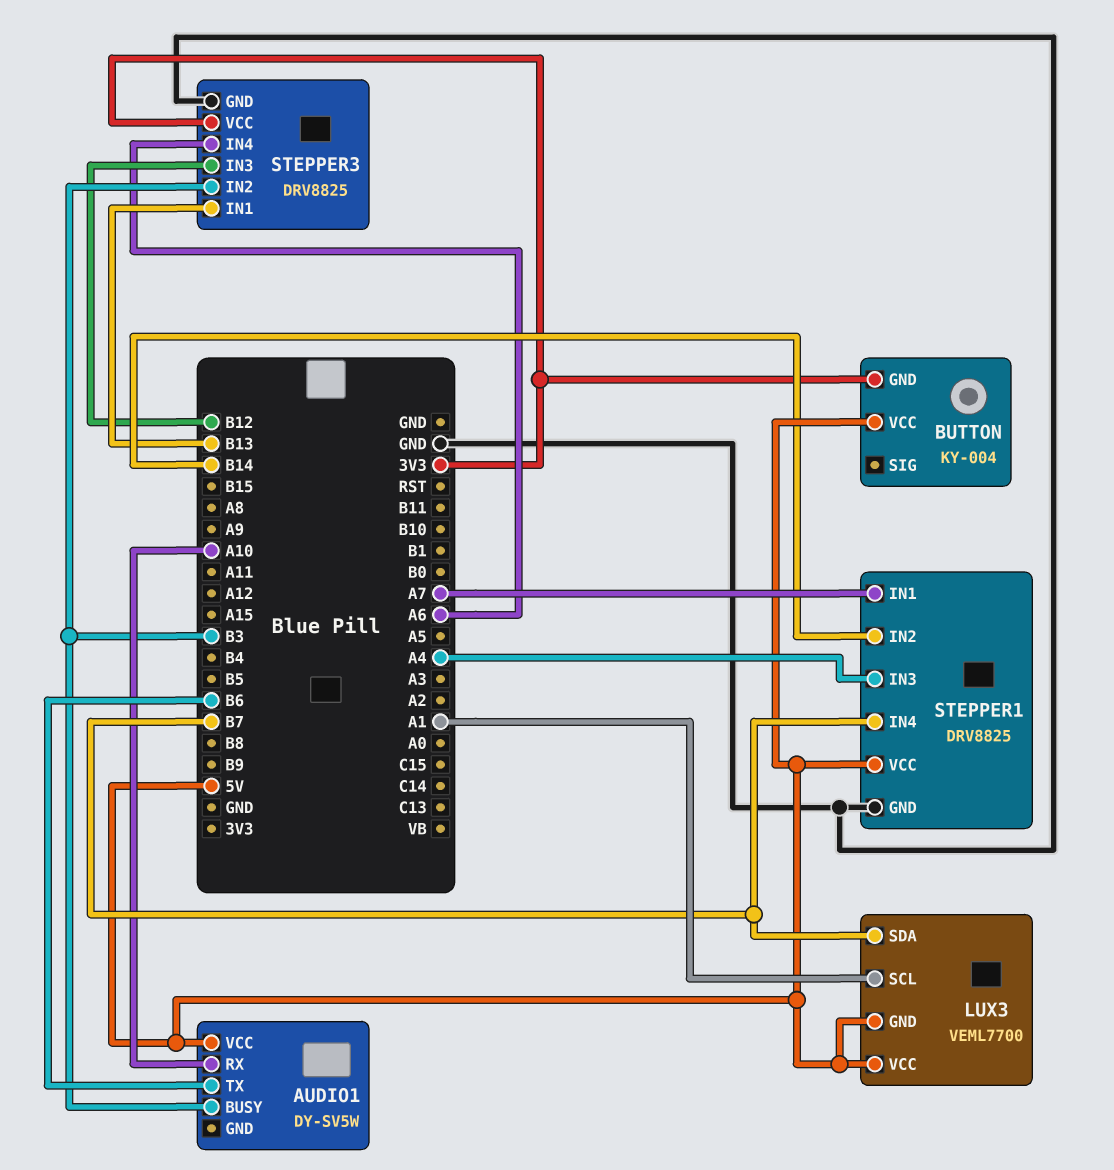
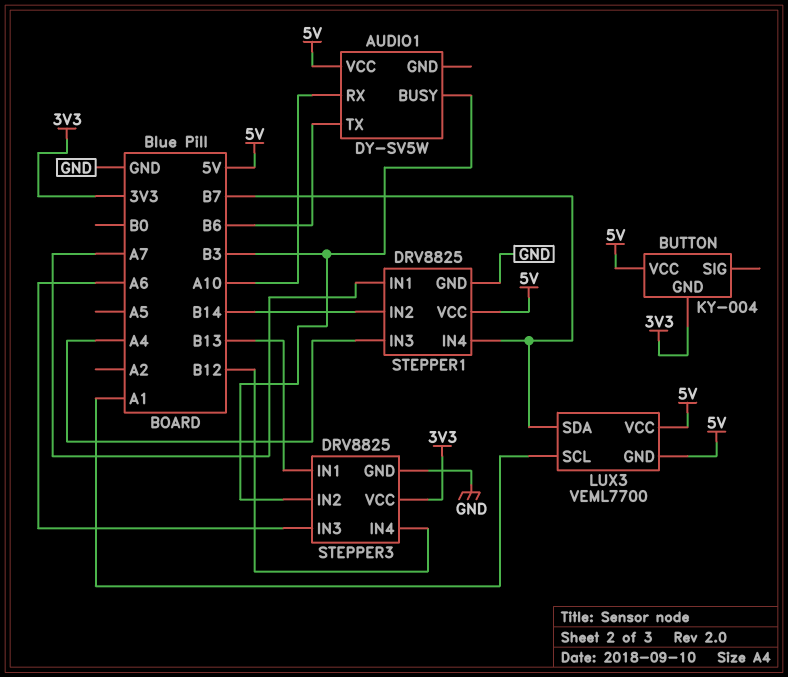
STEPPER3 pin IN3: B12 -> A6
STEPPER3 pin IN4: A6 -> B12

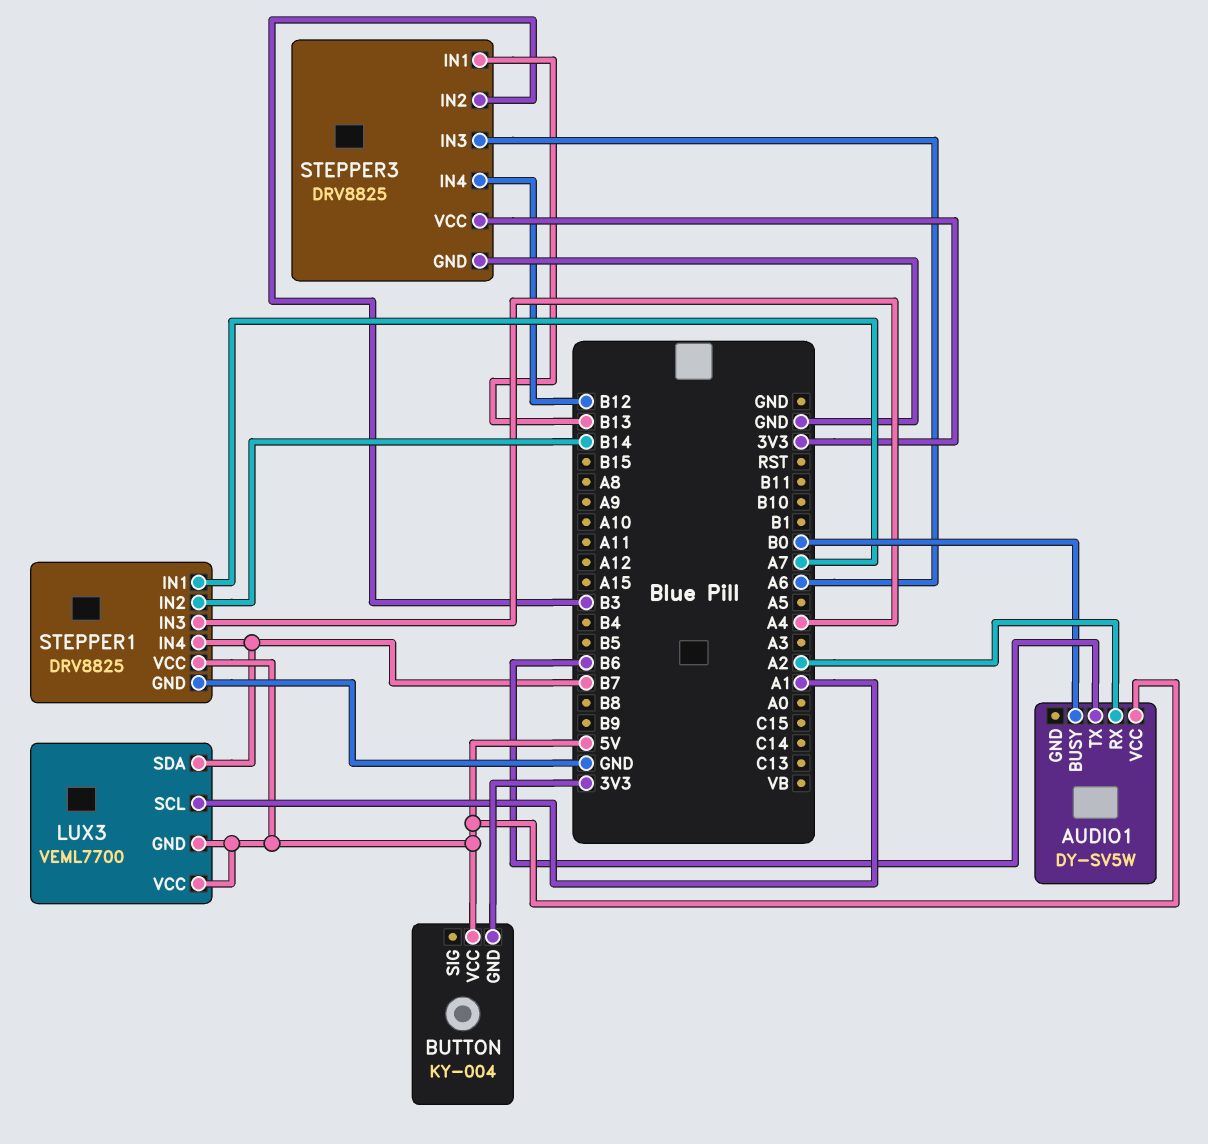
AUDIO1 pin BUSY: B3 -> B0
AUDIO1 pin RX: A10 -> A2

